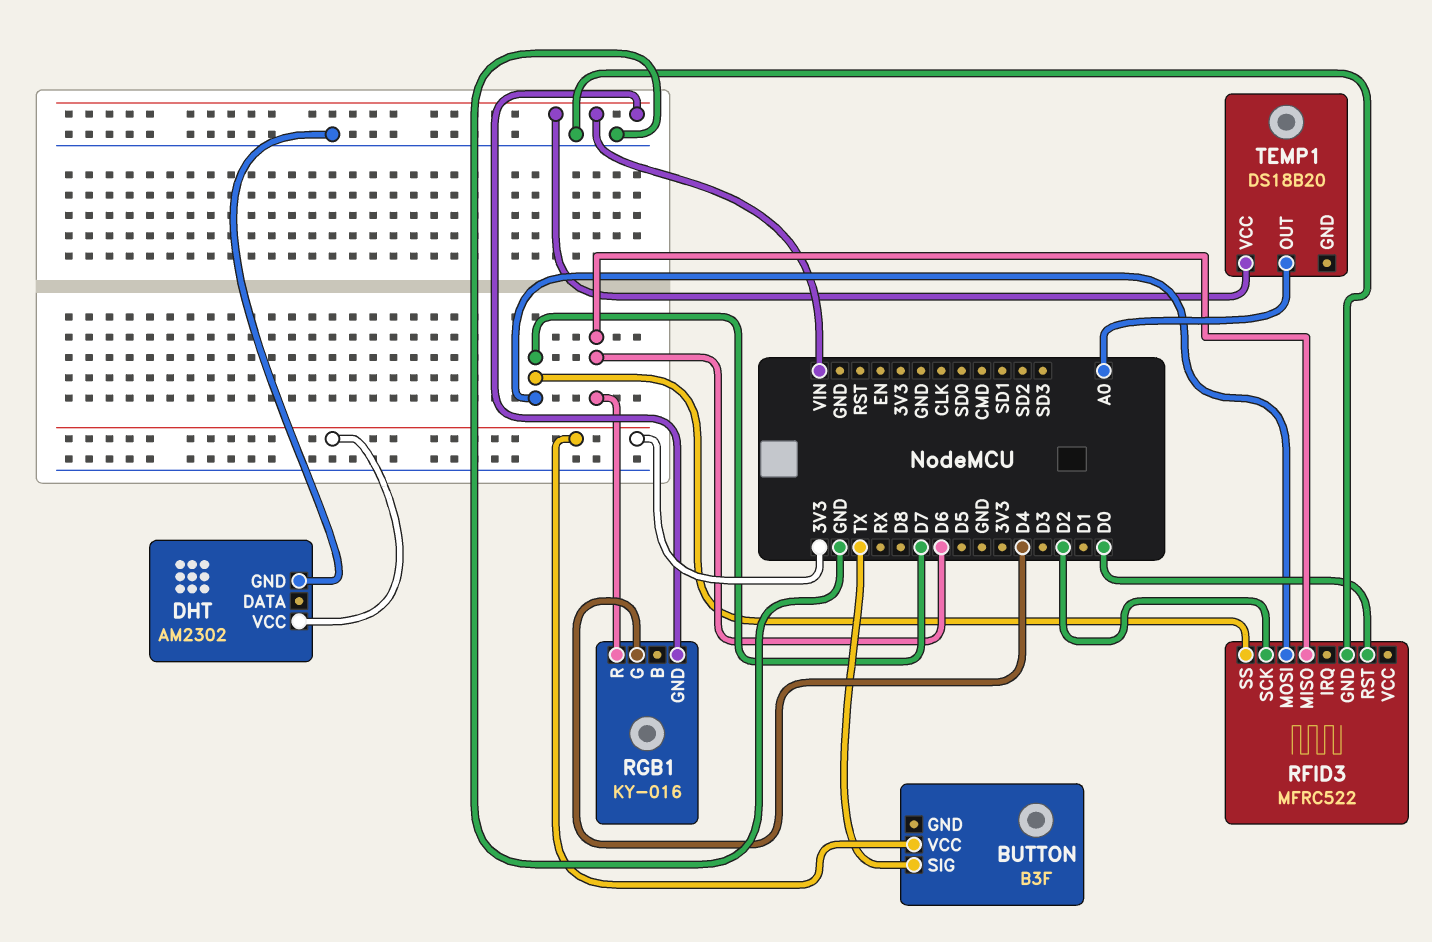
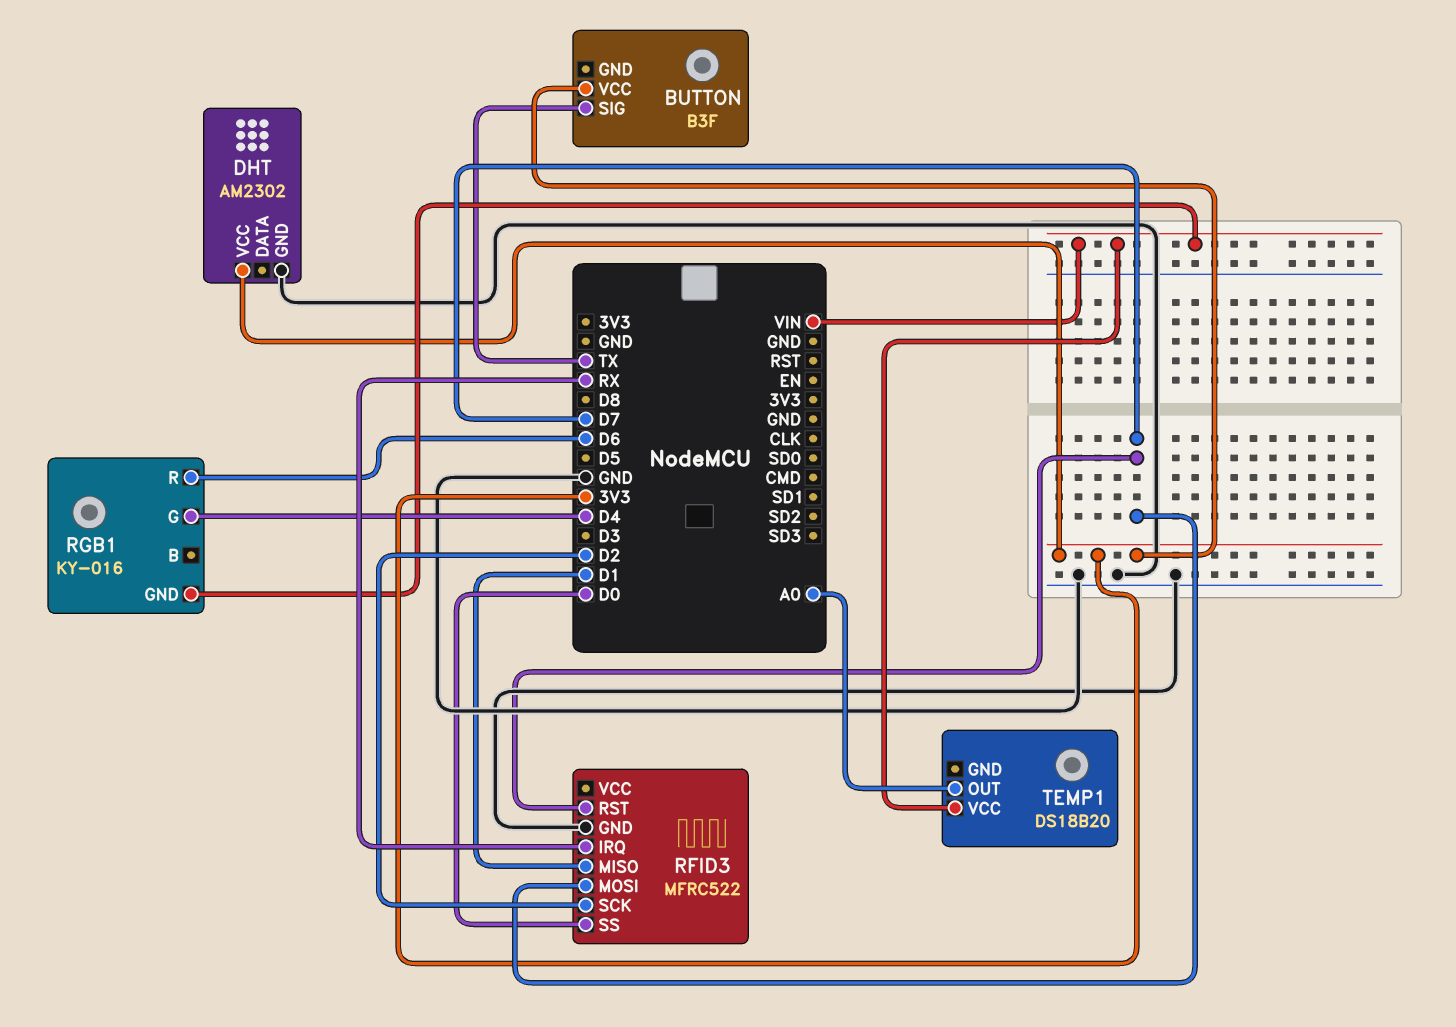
RFID3 pin IRQ: none -> RX
RFID3 pin MISO: D6 -> D1
RFID3 pin RST: D0 -> D7
RFID3 pin SS: D7 -> D0

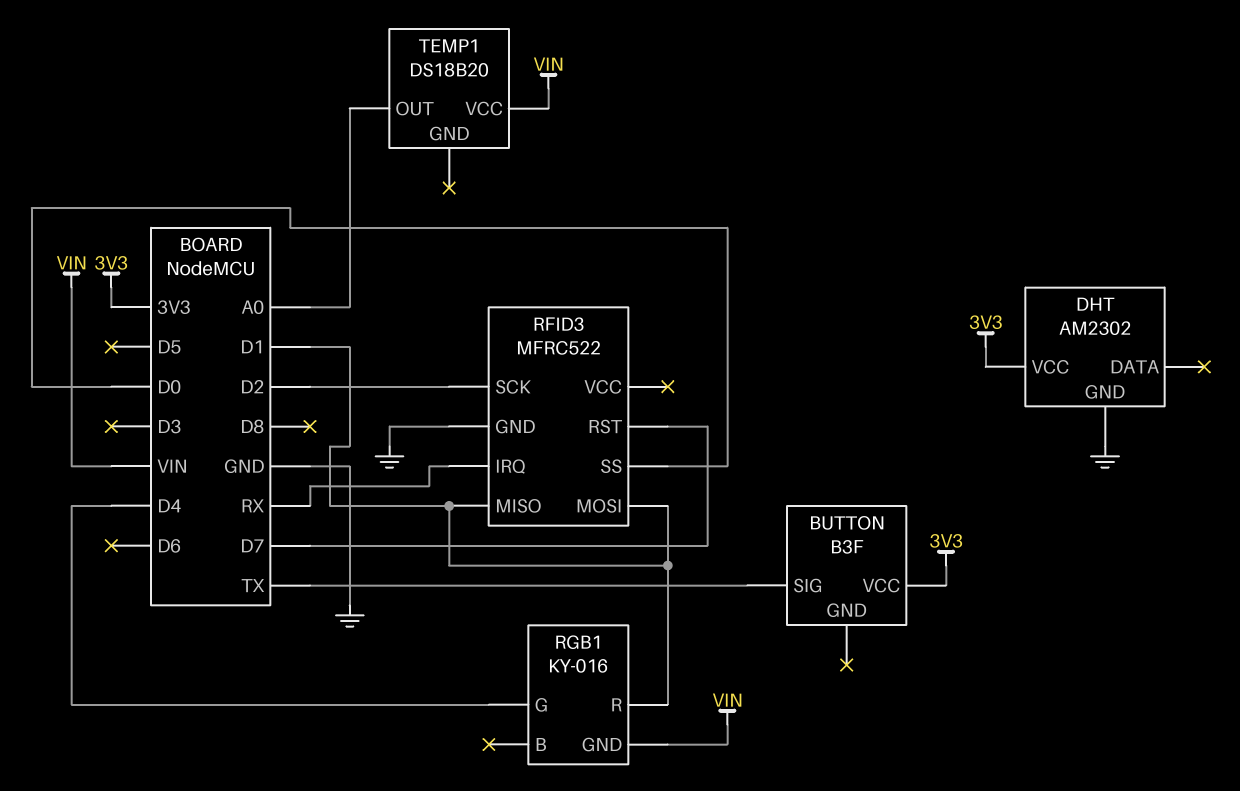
RFID3 pin MOSI: D7 -> D1
RGB1 pin R: D6 -> D1

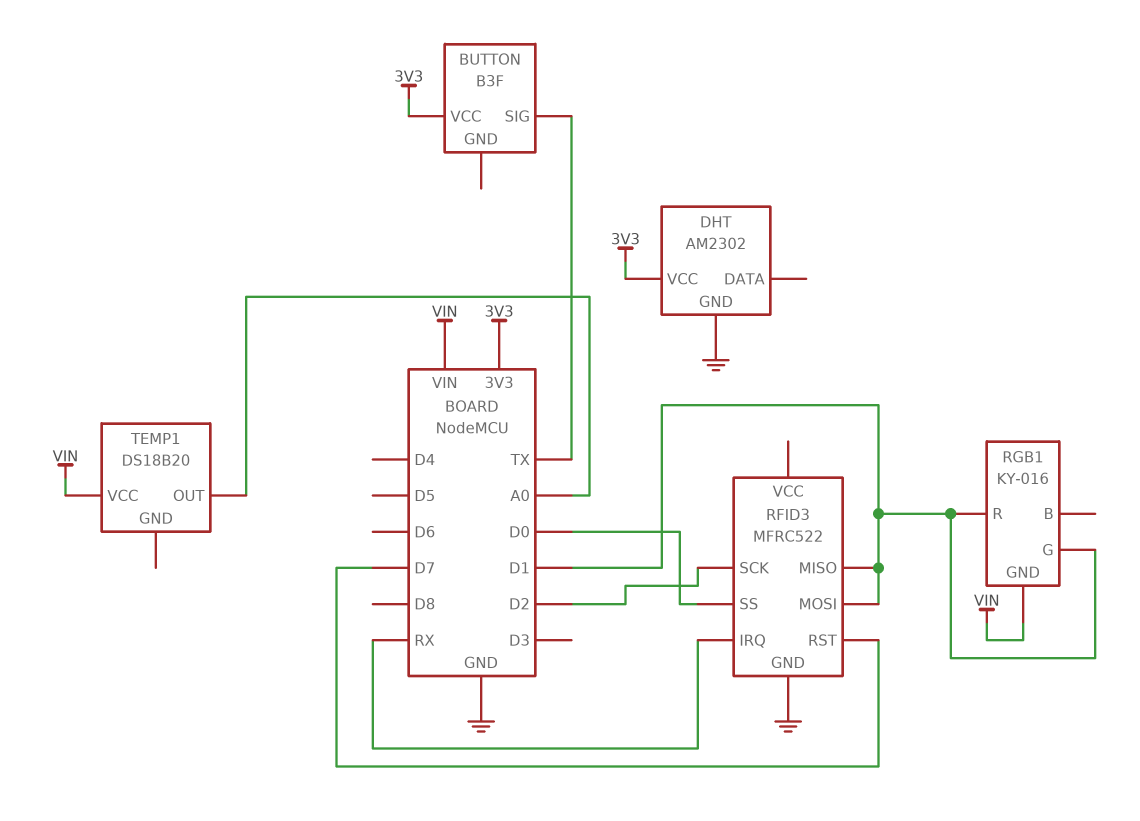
RGB1 pin G: D4 -> D1

